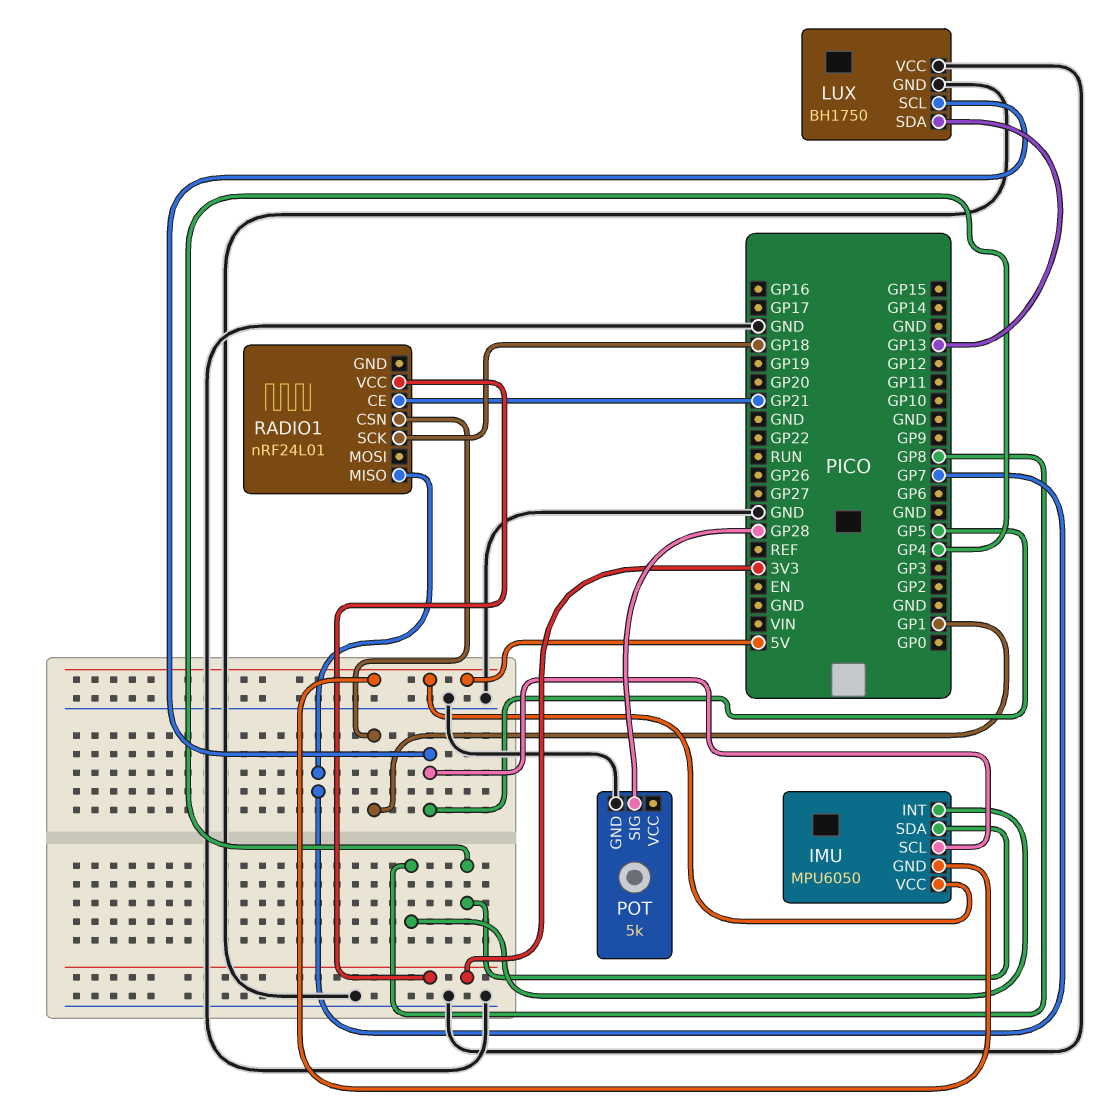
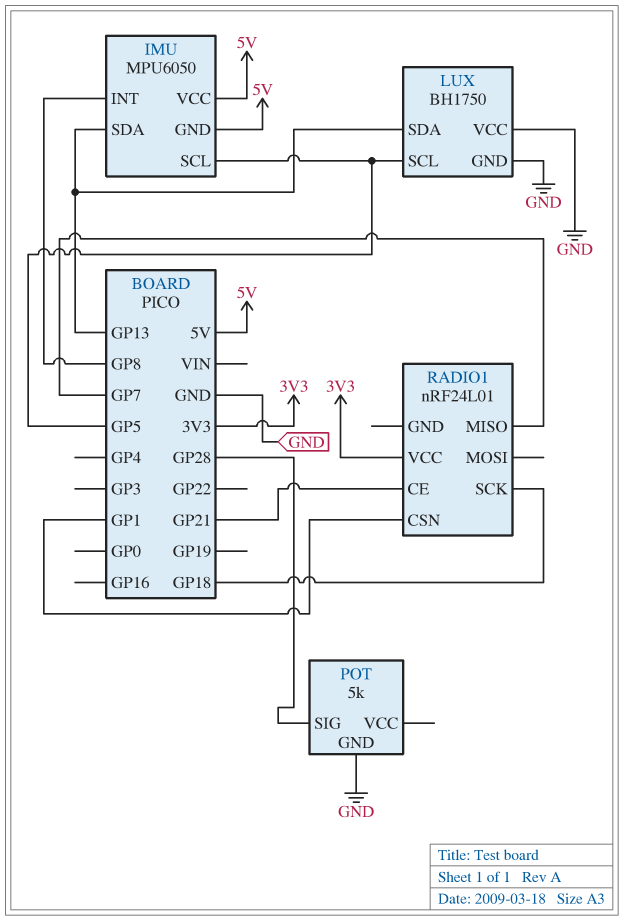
IMU pin SDA: GP4 -> GP13

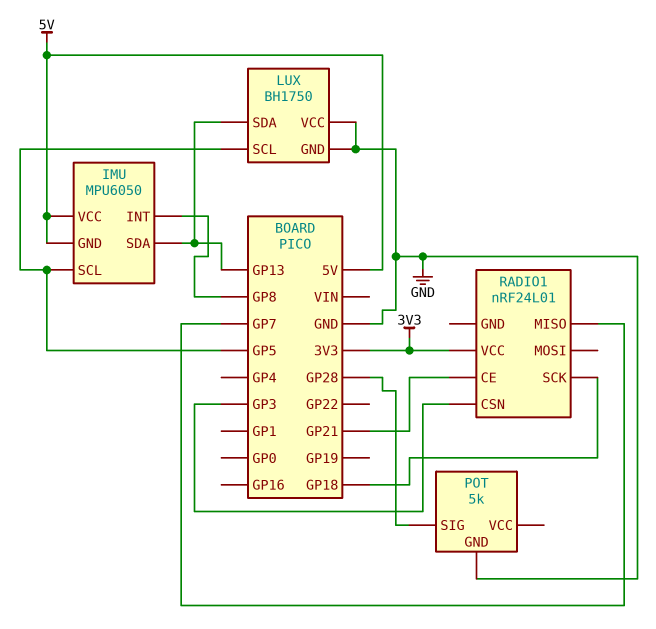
RADIO1 pin CSN: GP1 -> GP3

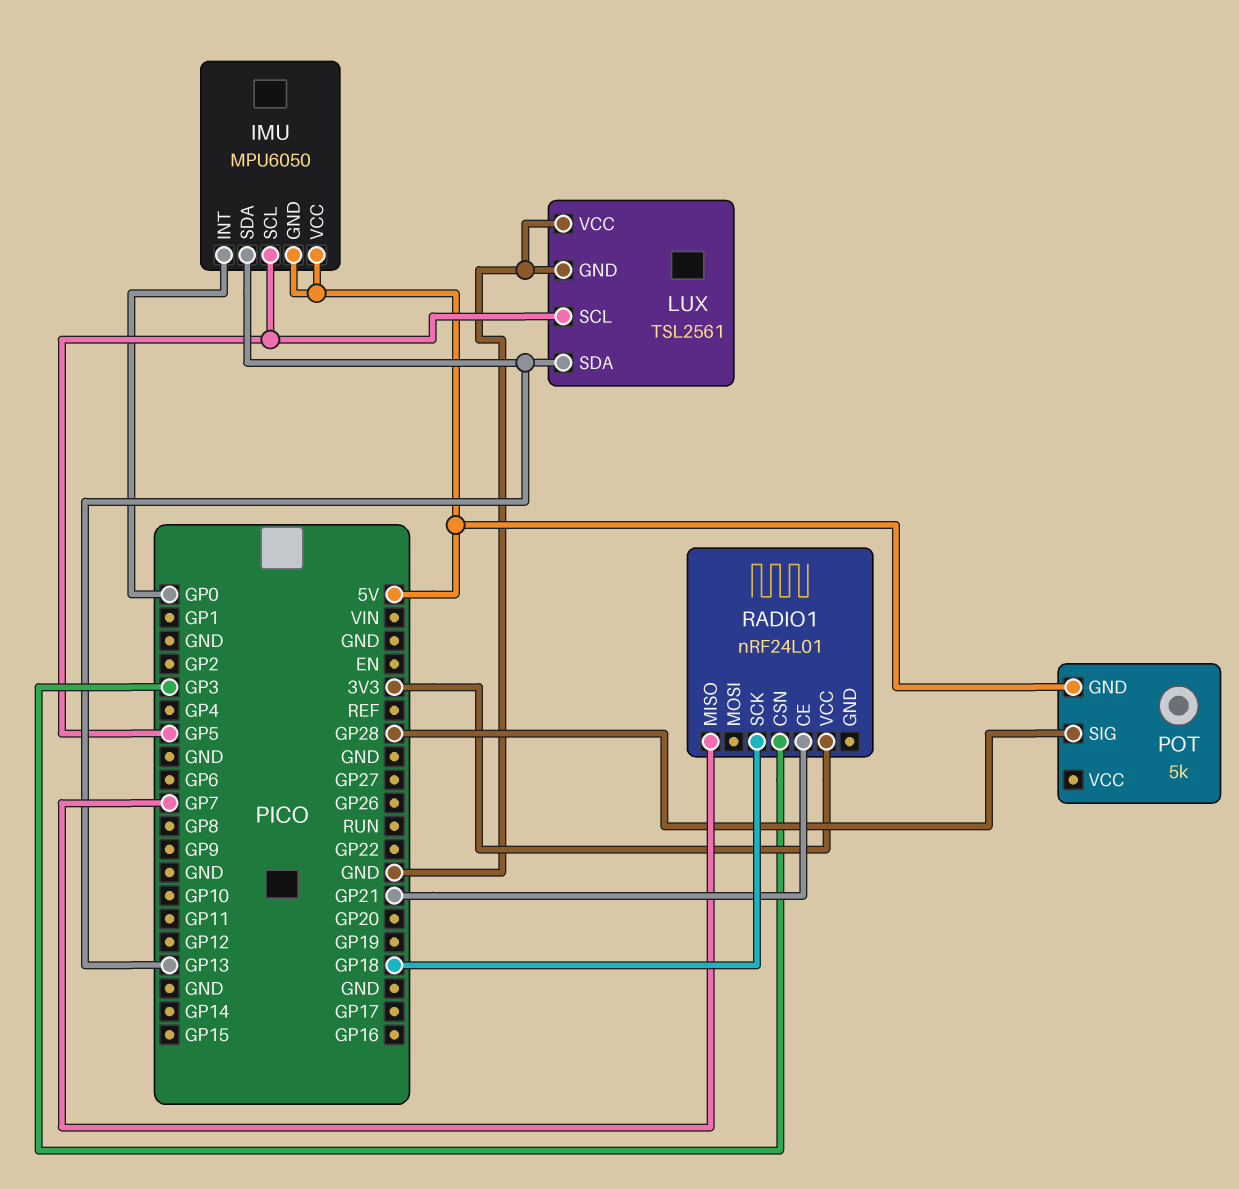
IMU pin INT: GP8 -> GP0
LUX: BH1750 -> TSL2561
POT pin GND: GND -> 5V

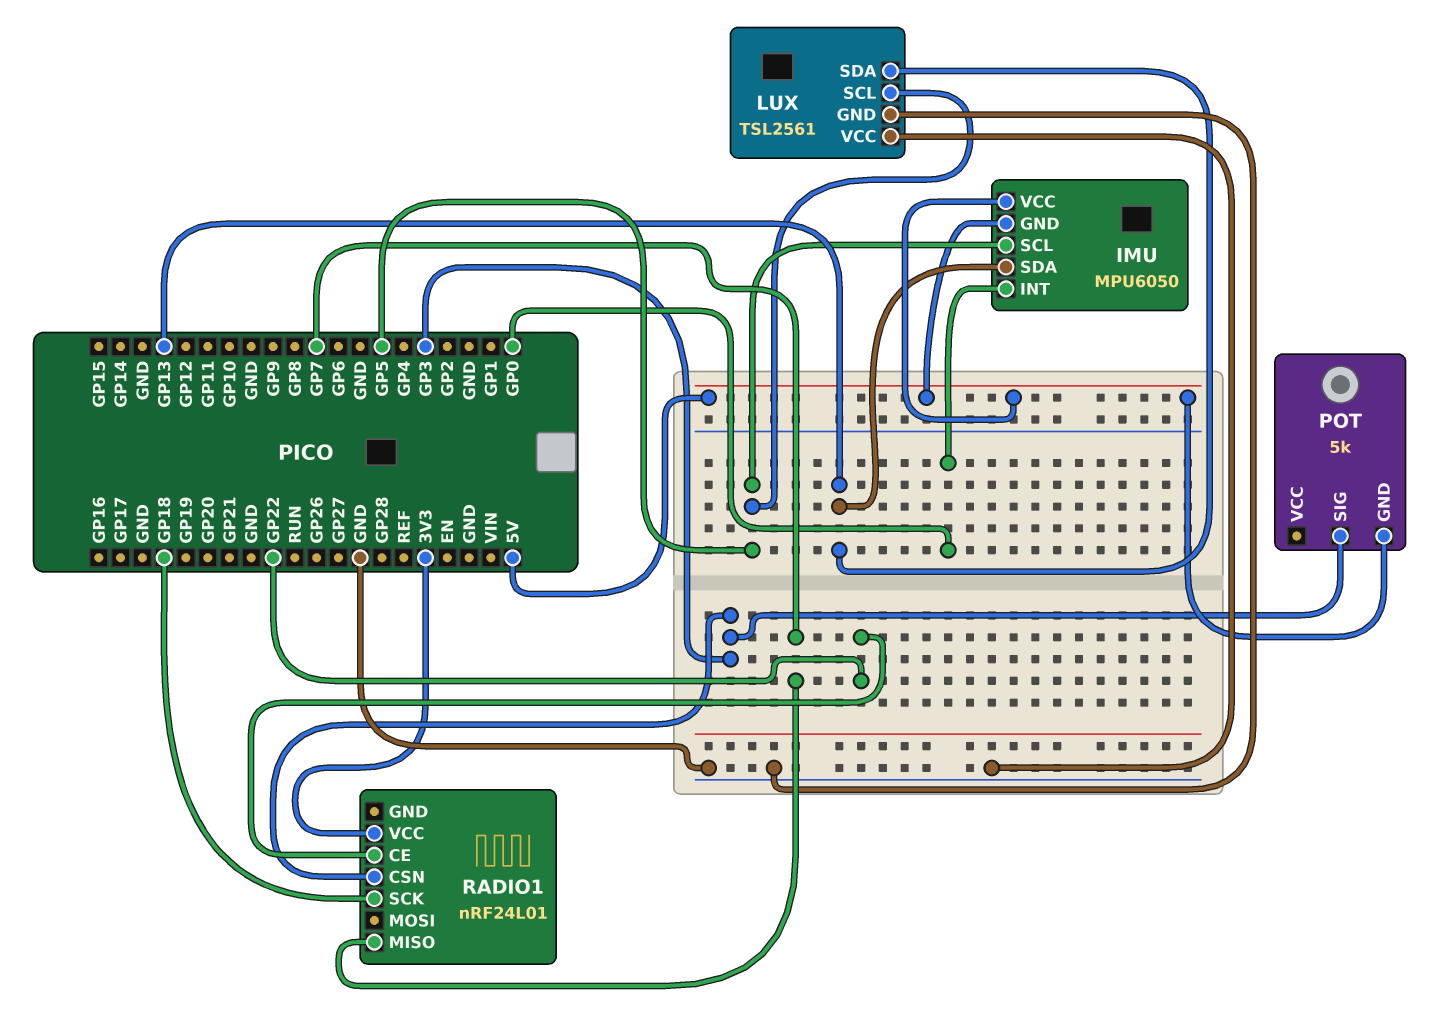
POT pin SIG: GP28 -> GP3
RADIO1 pin CE: GP21 -> GP22

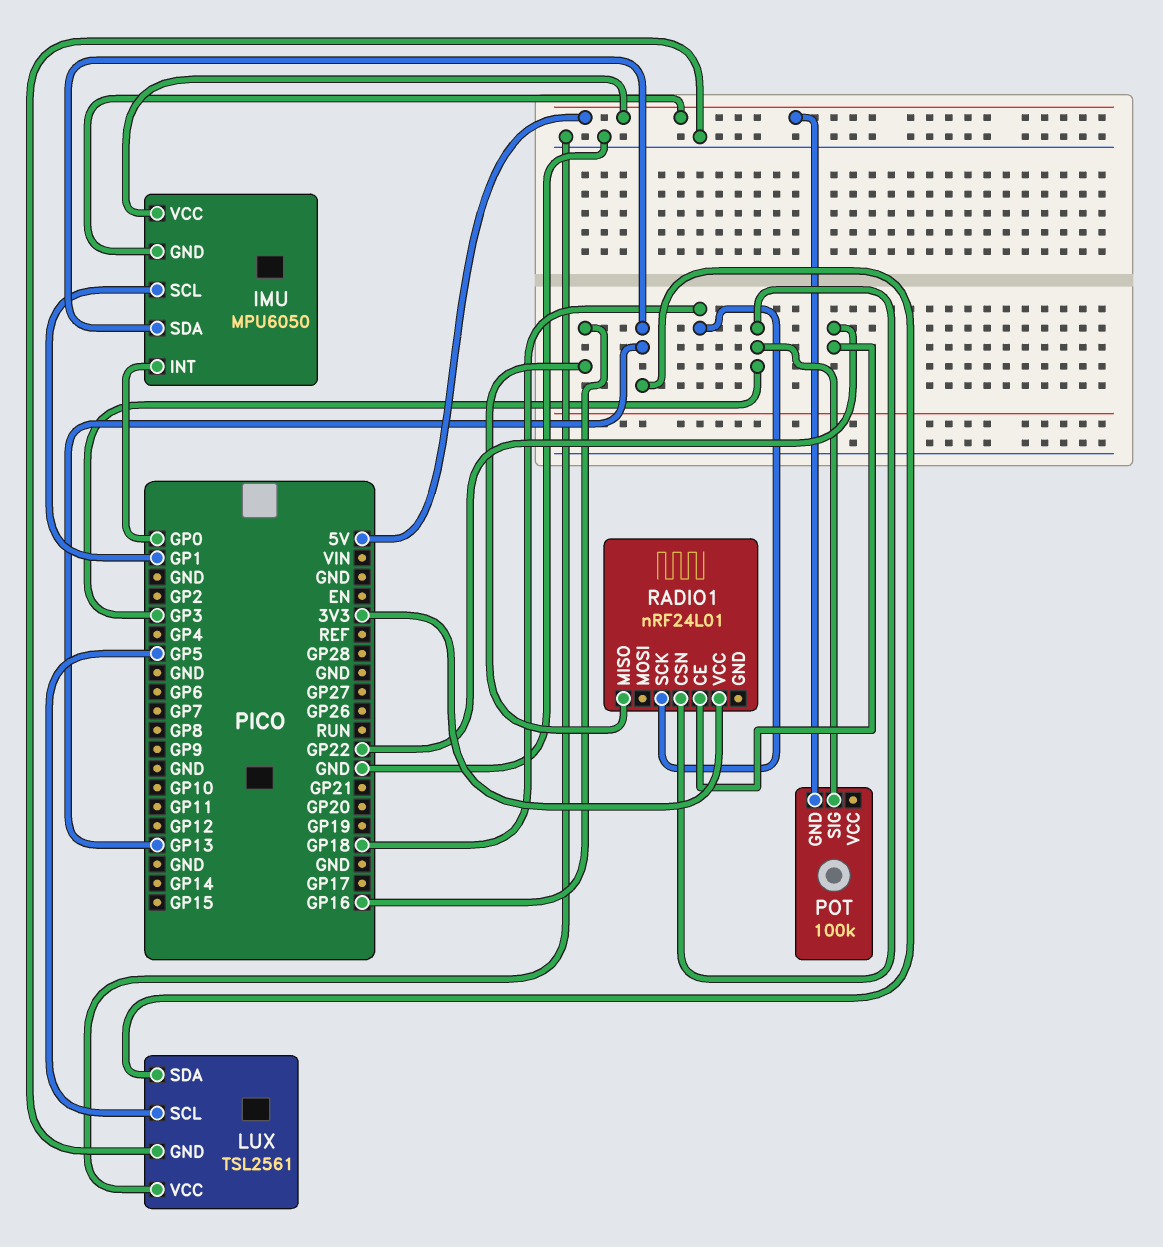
IMU pin SCL: GP5 -> GP1
POT: 5k -> 100k
RADIO1 pin MISO: GP7 -> GP16

